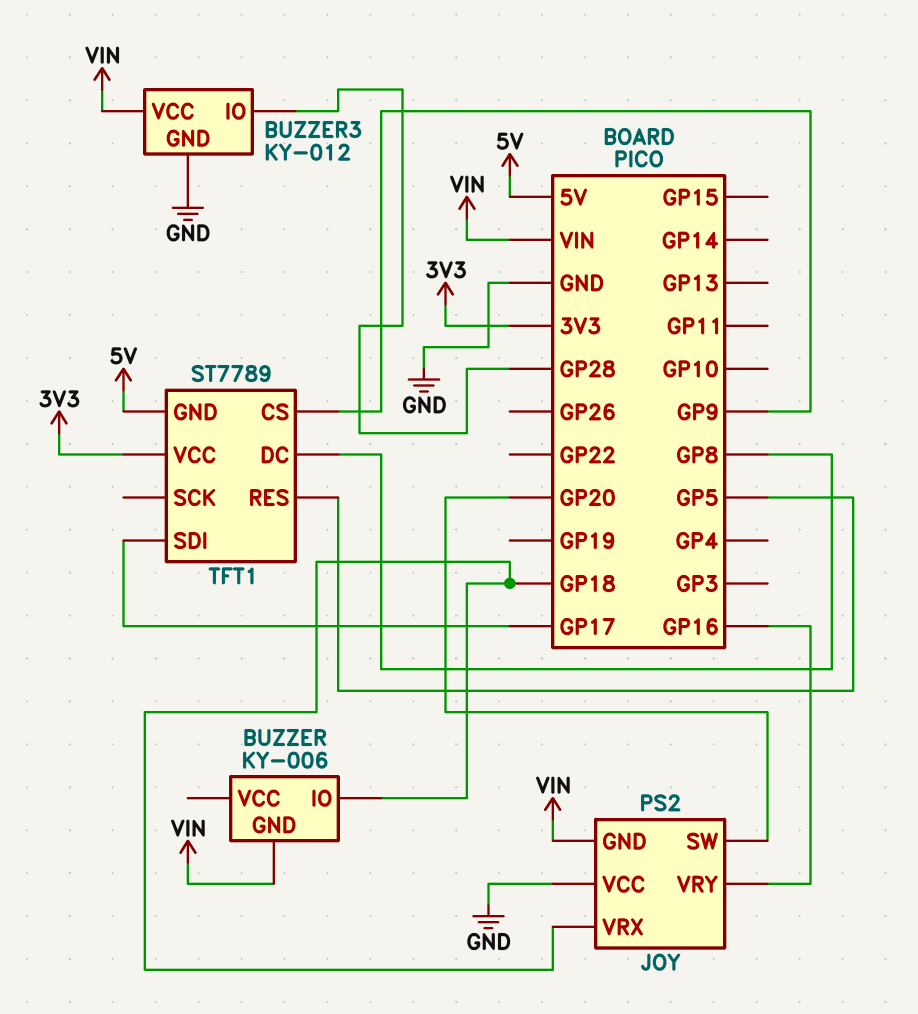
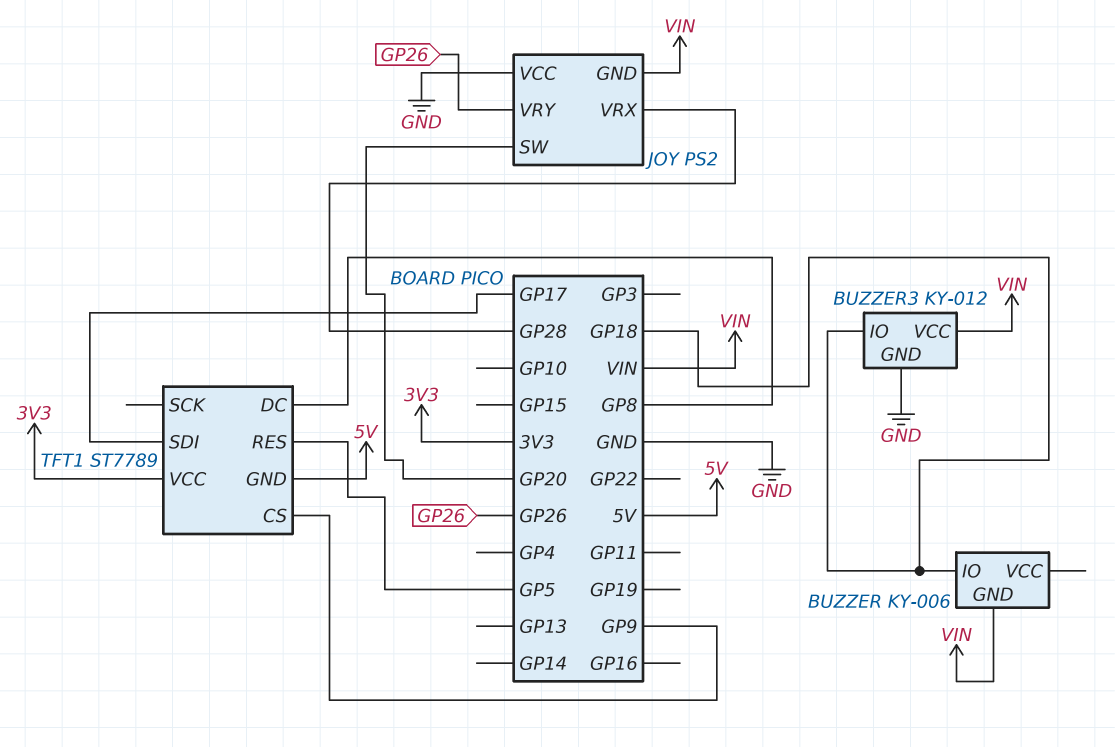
BUZZER3 pin IO: GP28 -> GP18
JOY pin VRX: GP18 -> GP28
JOY pin VRY: GP16 -> GP26

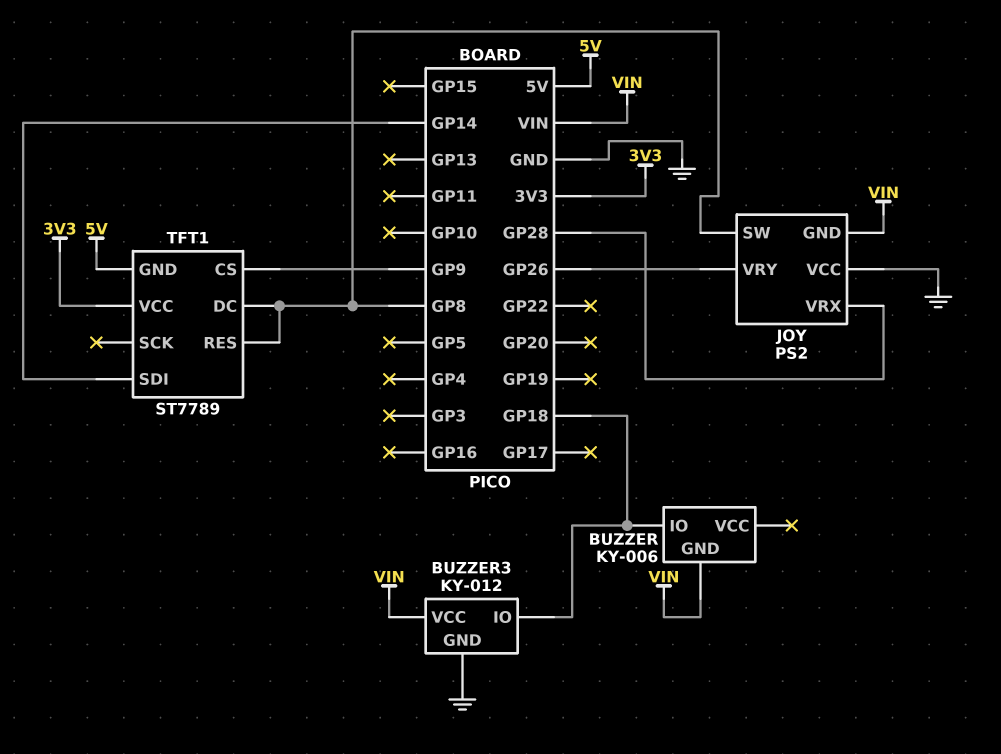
JOY pin SW: GP20 -> GP8
TFT1 pin RES: GP5 -> GP8
TFT1 pin SDI: GP17 -> GP14

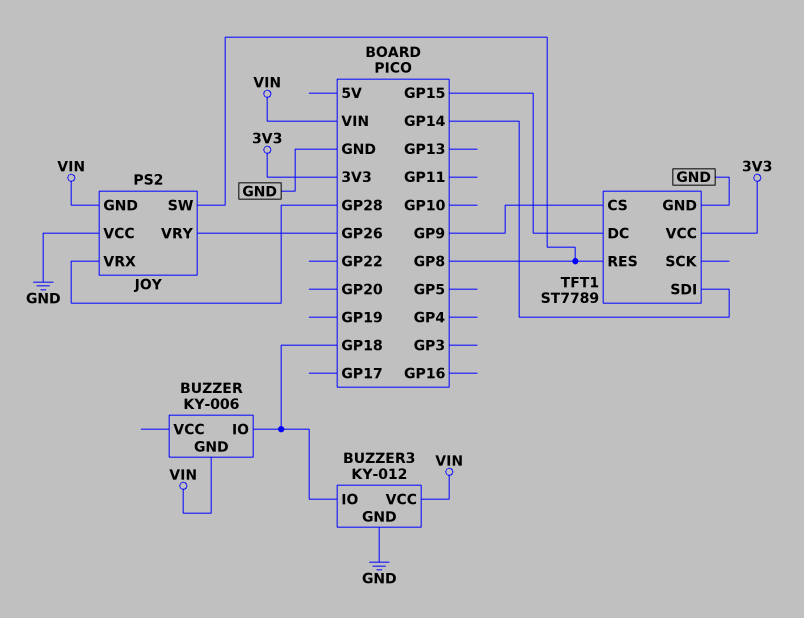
TFT1 pin DC: GP8 -> GP15
TFT1 pin GND: 5V -> GND

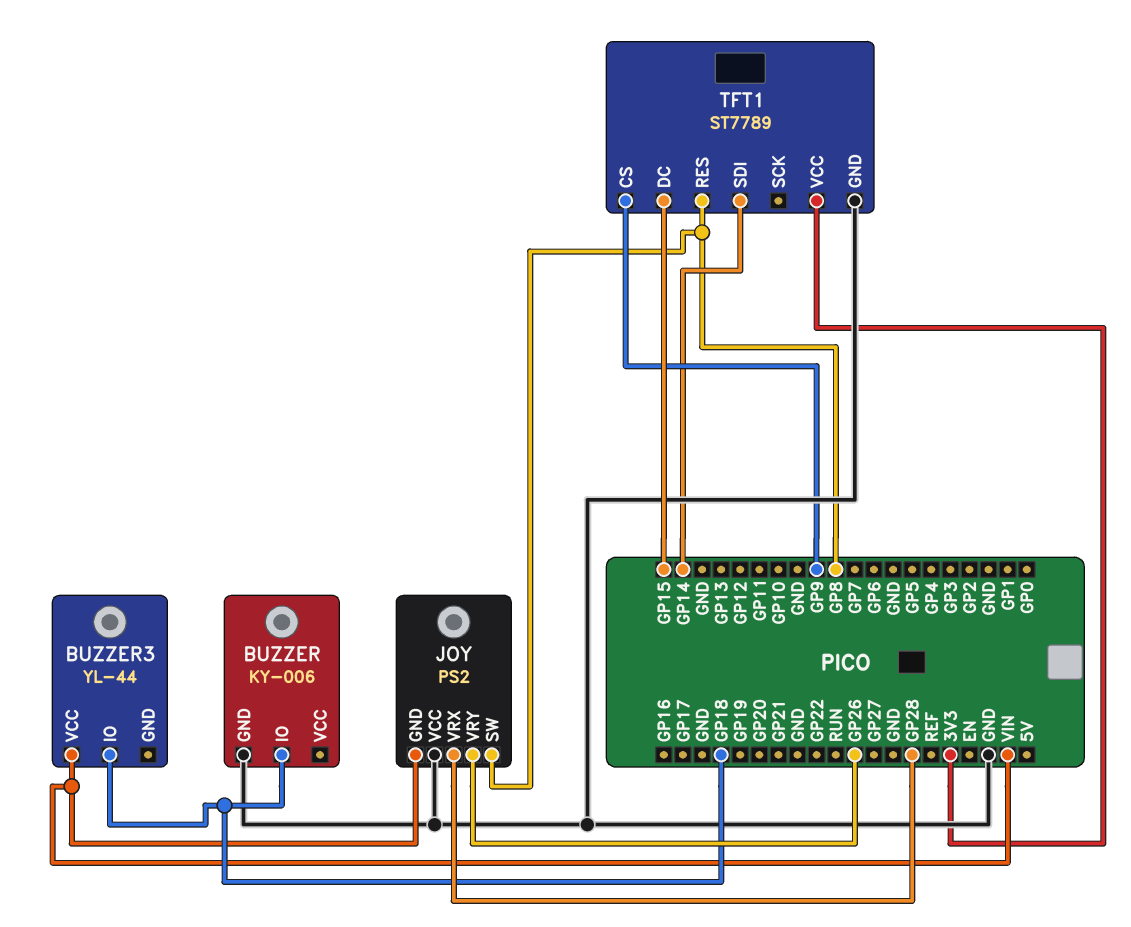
BUZZER pin GND: VIN -> GND
BUZZER3: KY-012 -> YL-44
BUZZER3 pin GND: GND -> none

